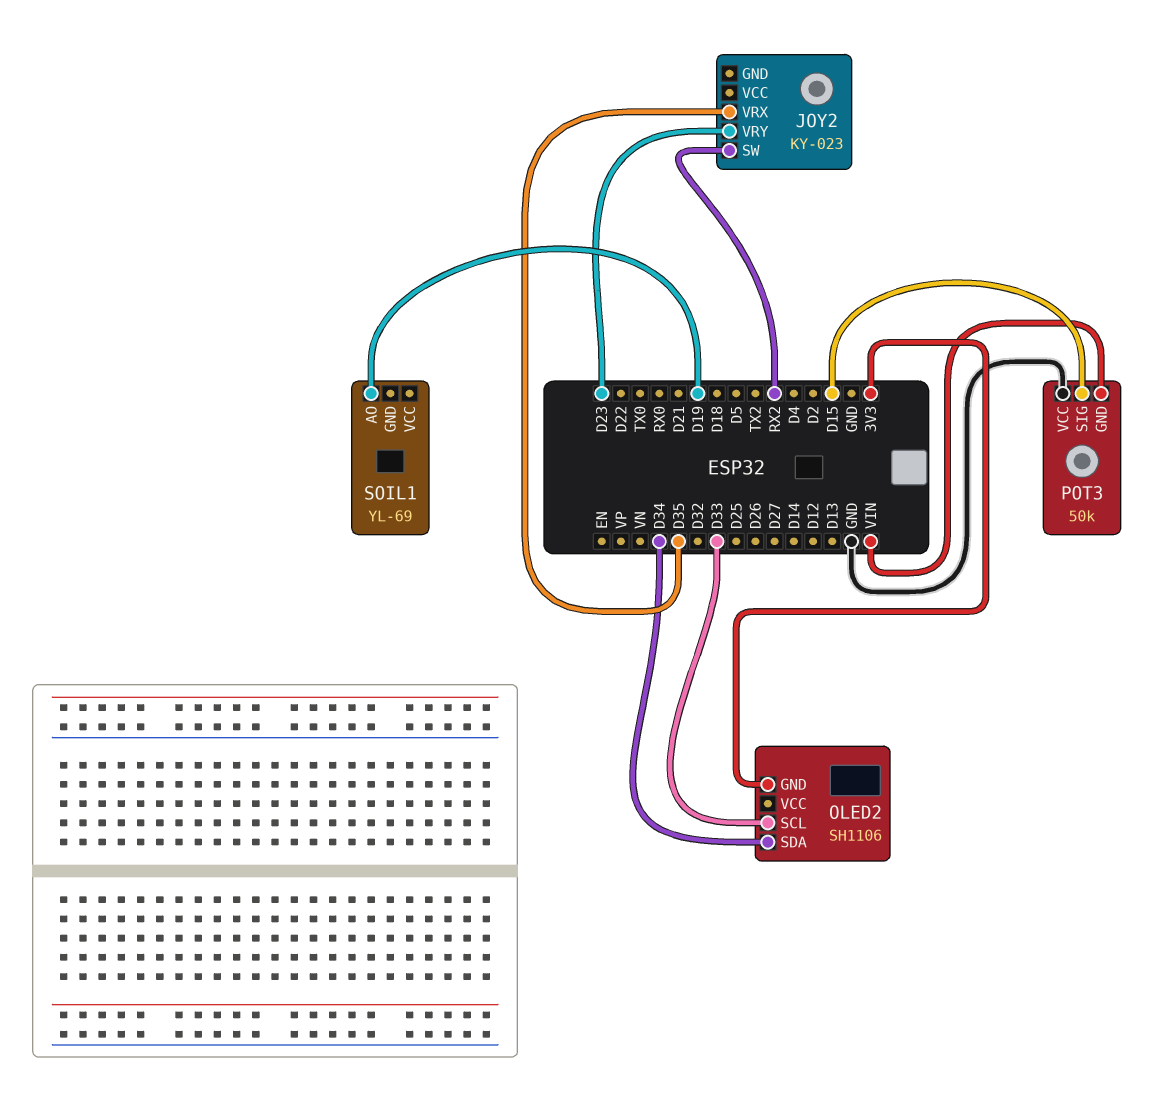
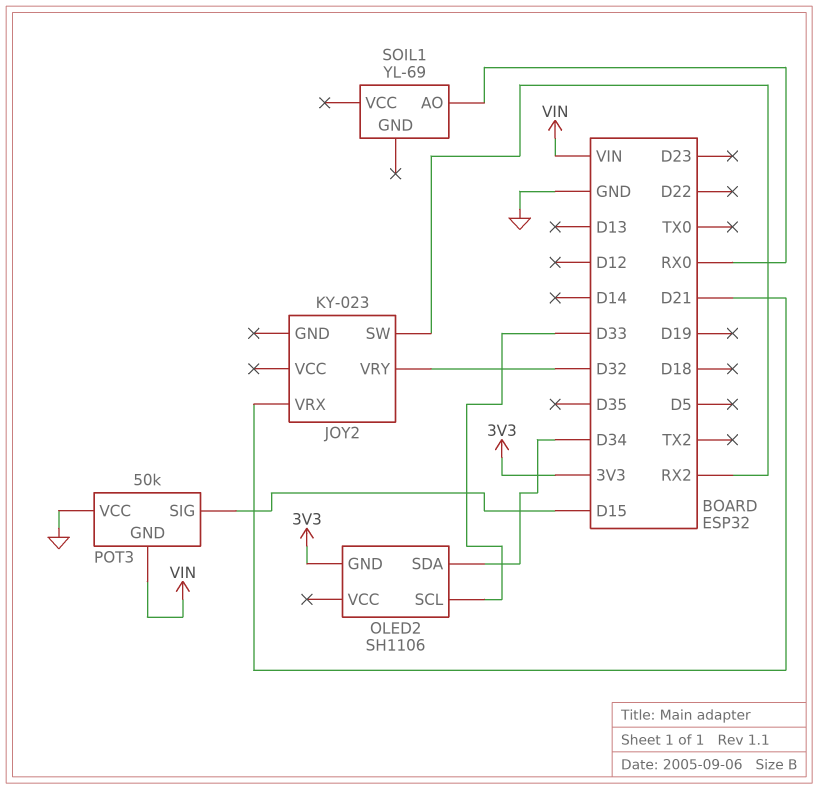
JOY2 pin VRX: D35 -> D21
JOY2 pin VRY: D23 -> D32
SOIL1 pin AO: D19 -> RX0

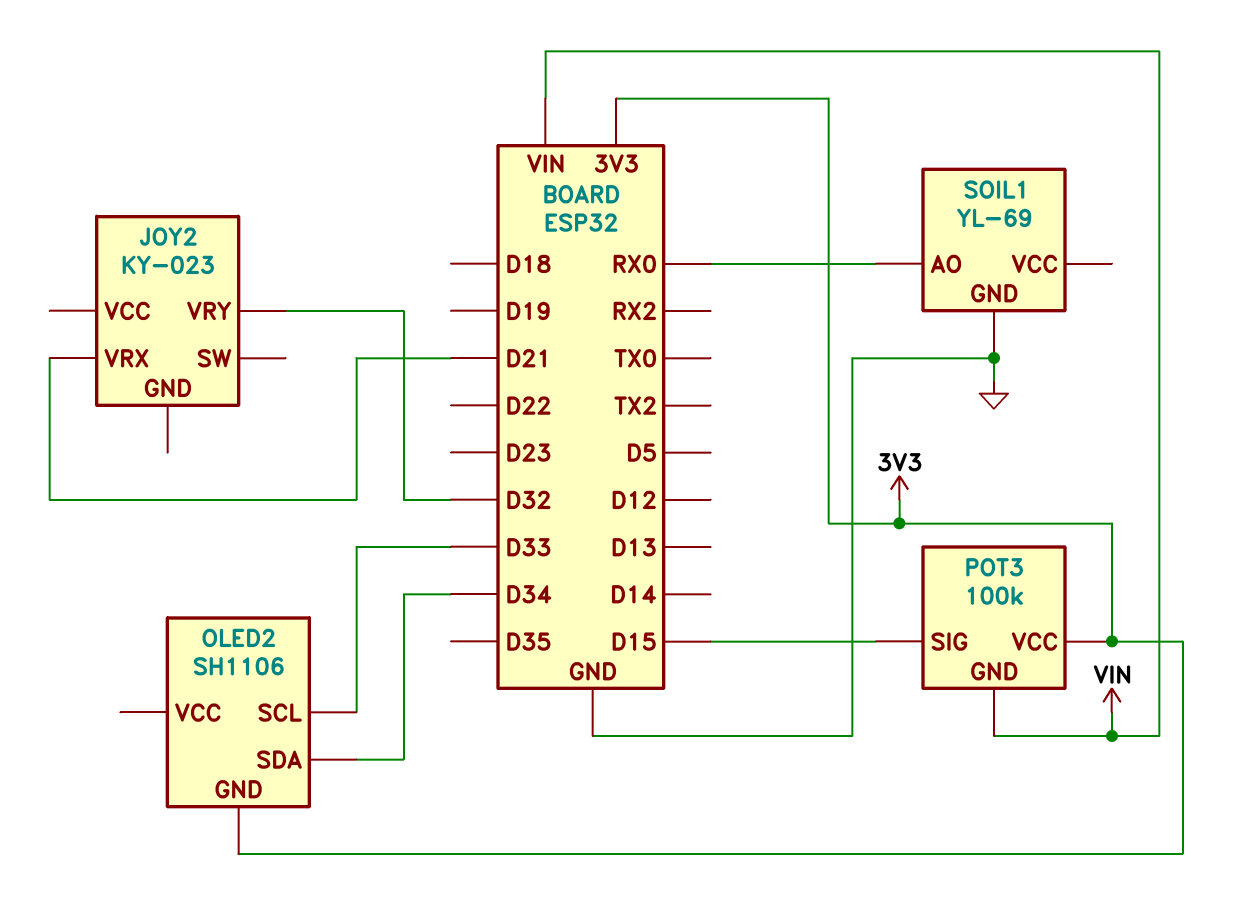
JOY2 pin SW: RX2 -> none
POT3: 50k -> 100k
POT3 pin VCC: GND -> 3V3
SOIL1 pin GND: none -> GND

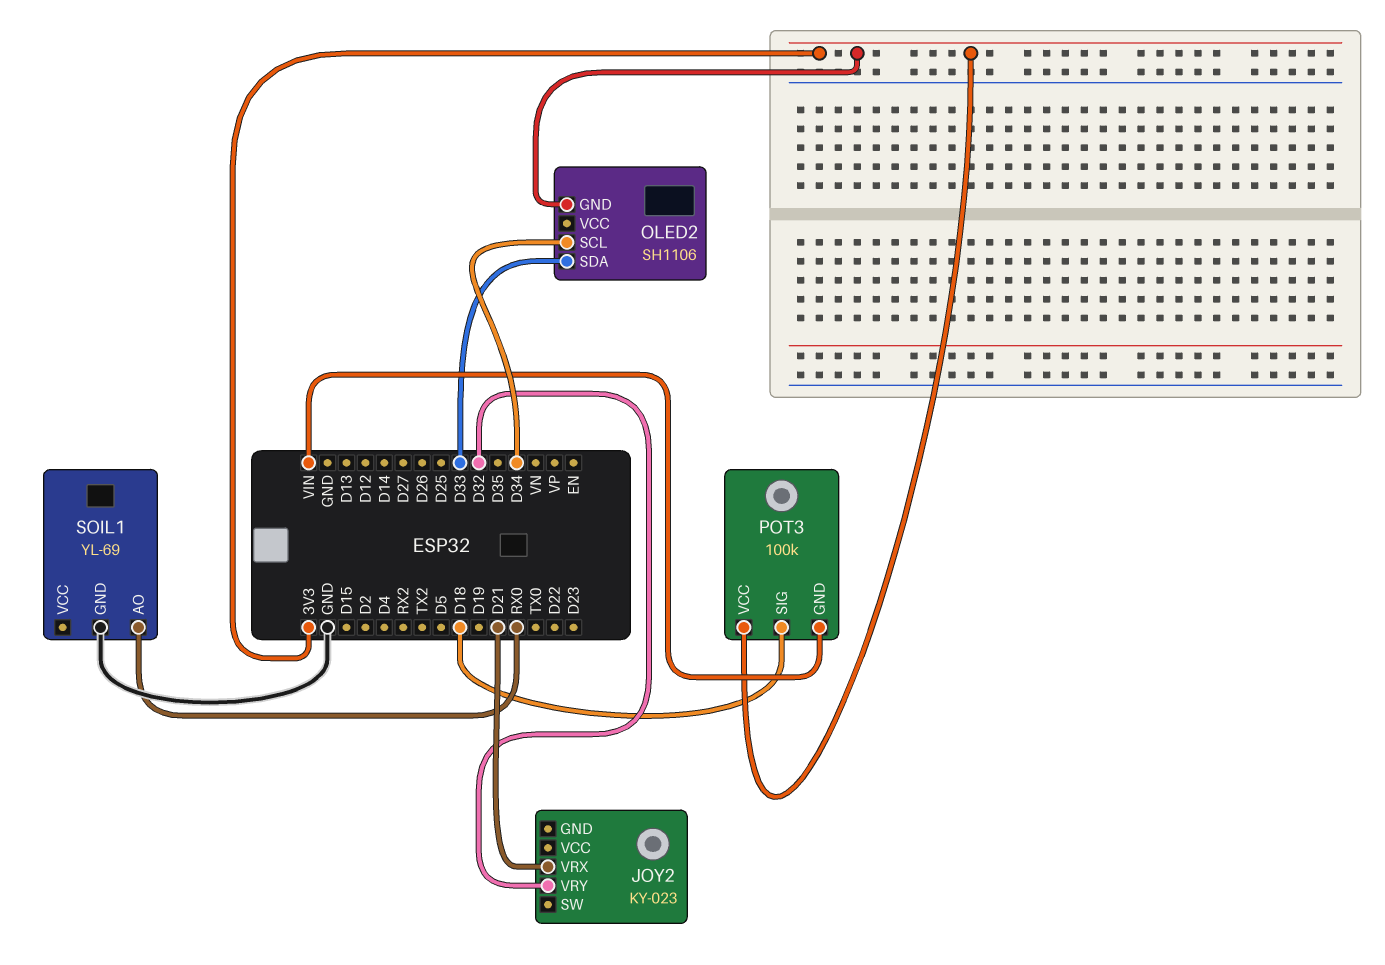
OLED2 pin SCL: D33 -> D34
OLED2 pin SDA: D34 -> D33
POT3 pin SIG: D15 -> D18

